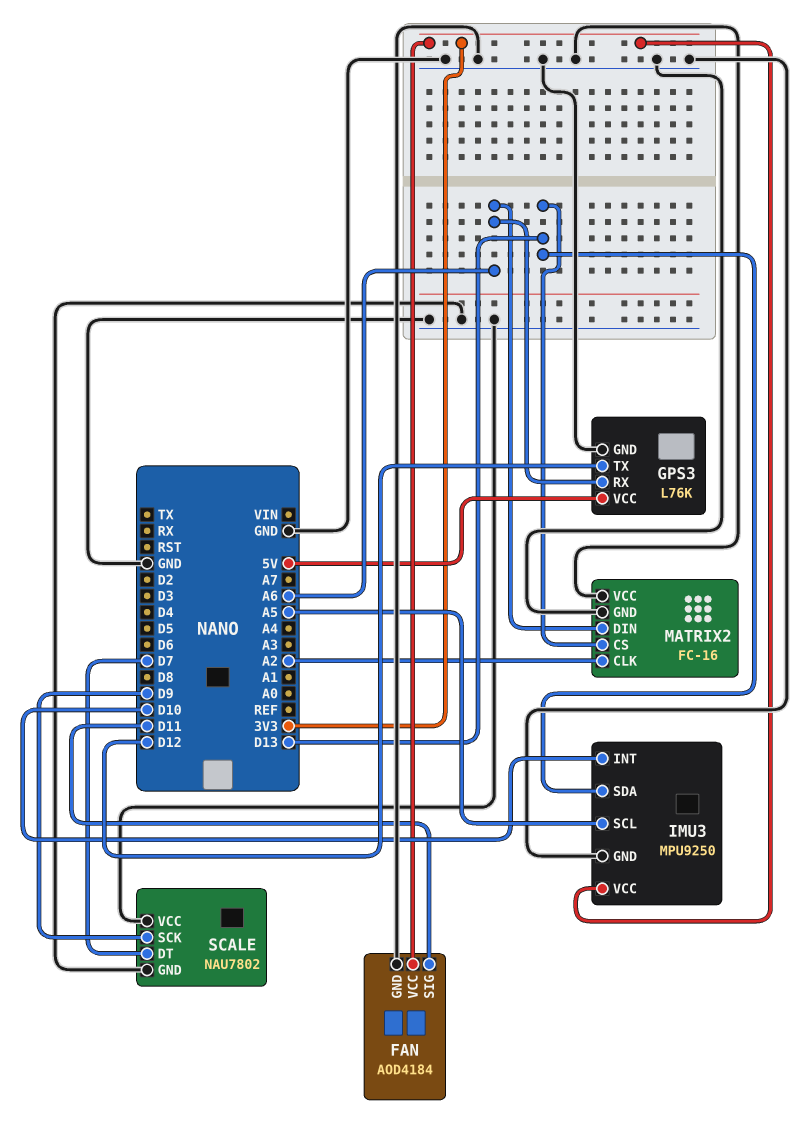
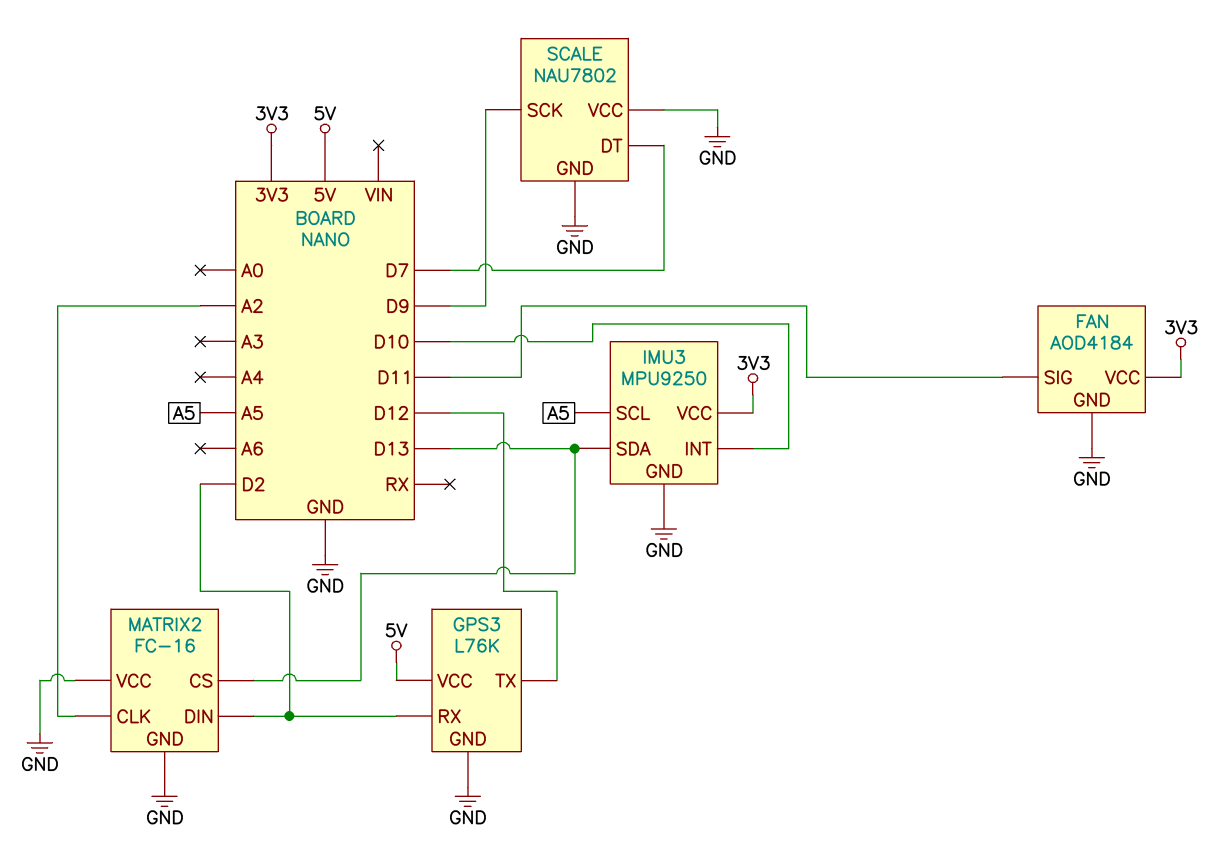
GPS3 pin RX: A6 -> D2
MATRIX2 pin DIN: A6 -> D2

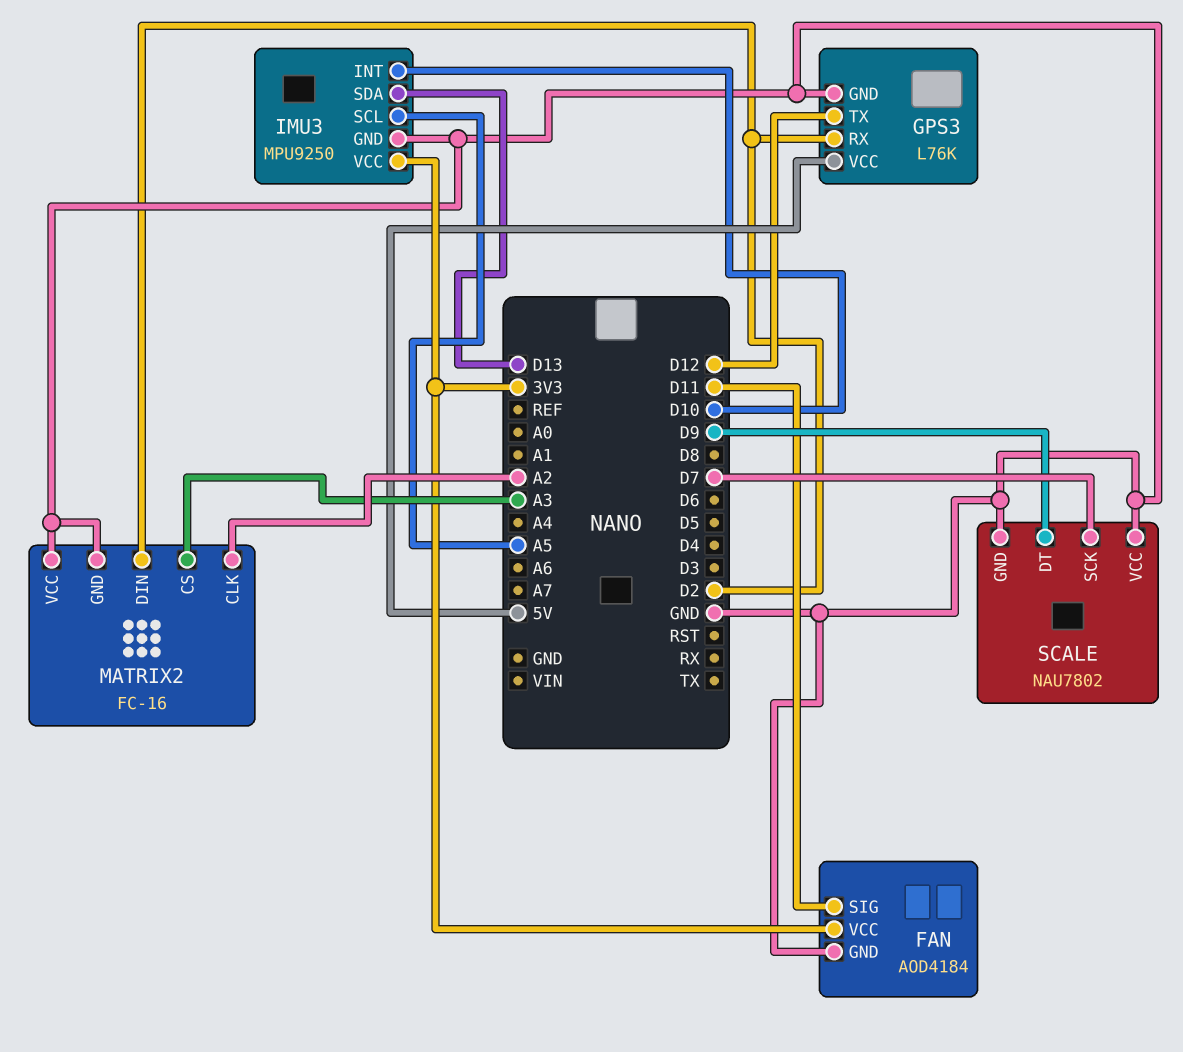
MATRIX2 pin CS: D13 -> A3
SCALE pin DT: D7 -> D9
SCALE pin SCK: D9 -> D7

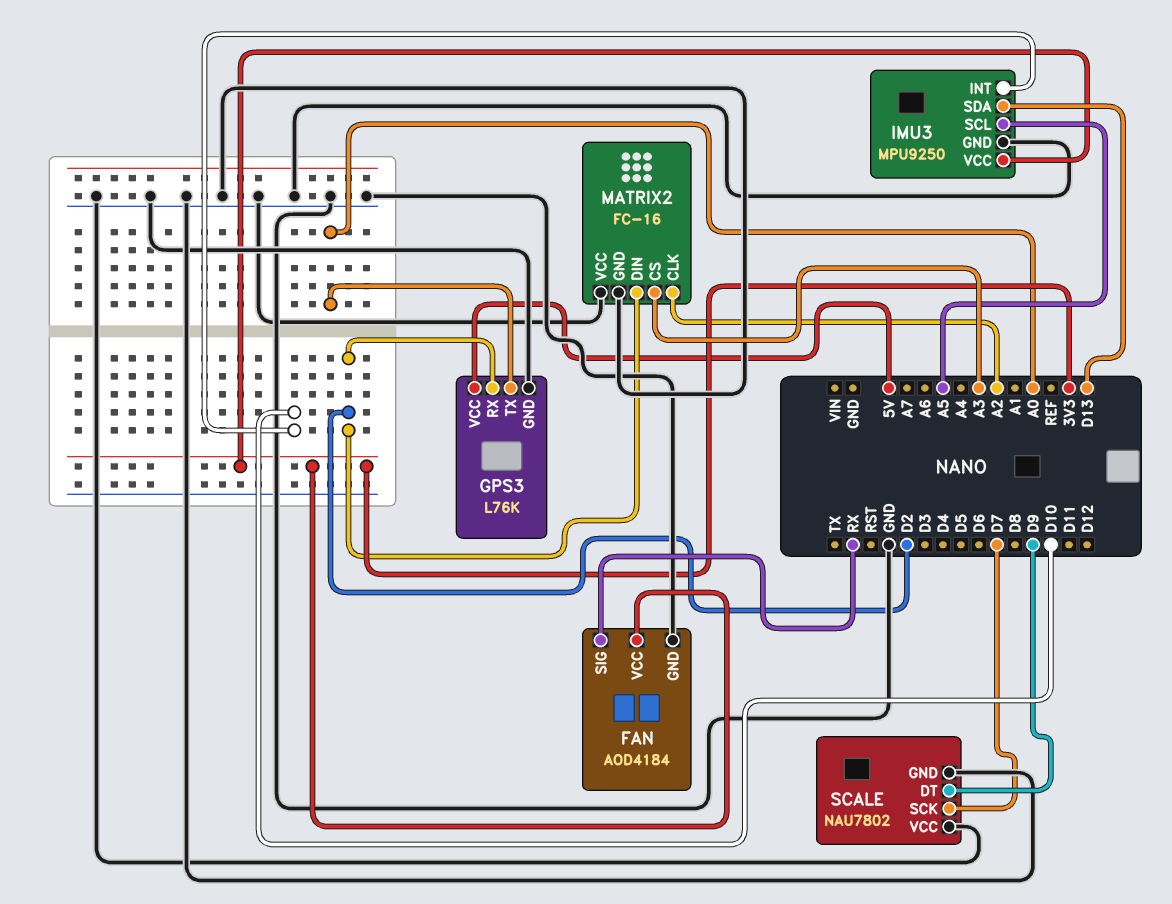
FAN pin SIG: D11 -> RX
GPS3 pin TX: D12 -> A0

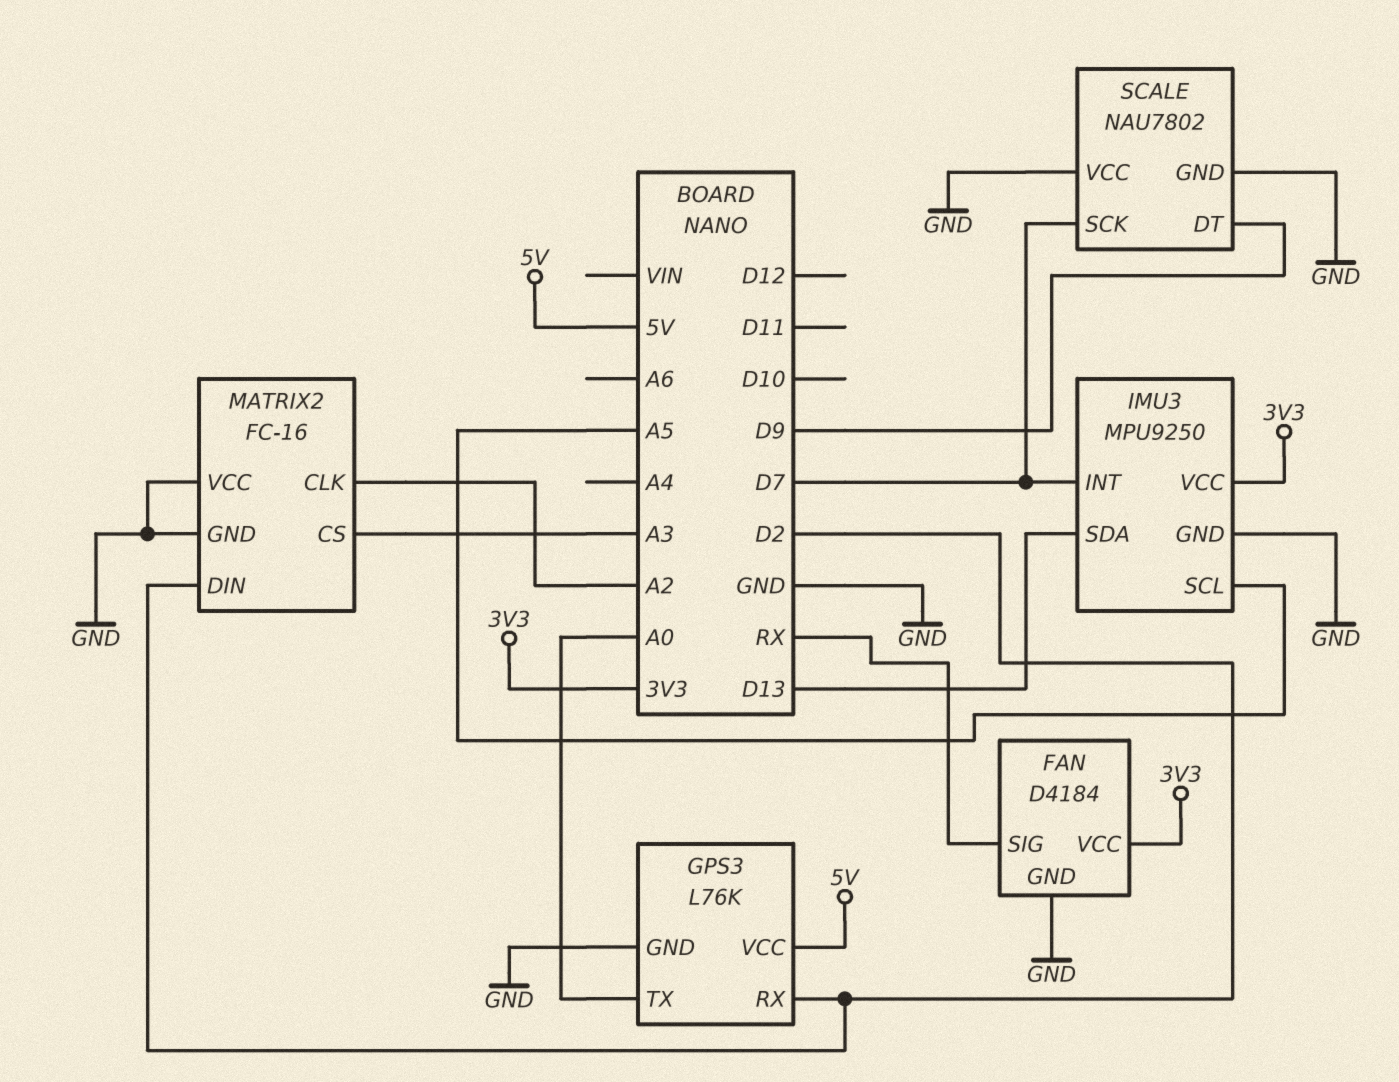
FAN: AOD4184 -> D4184
IMU3 pin INT: D10 -> D7

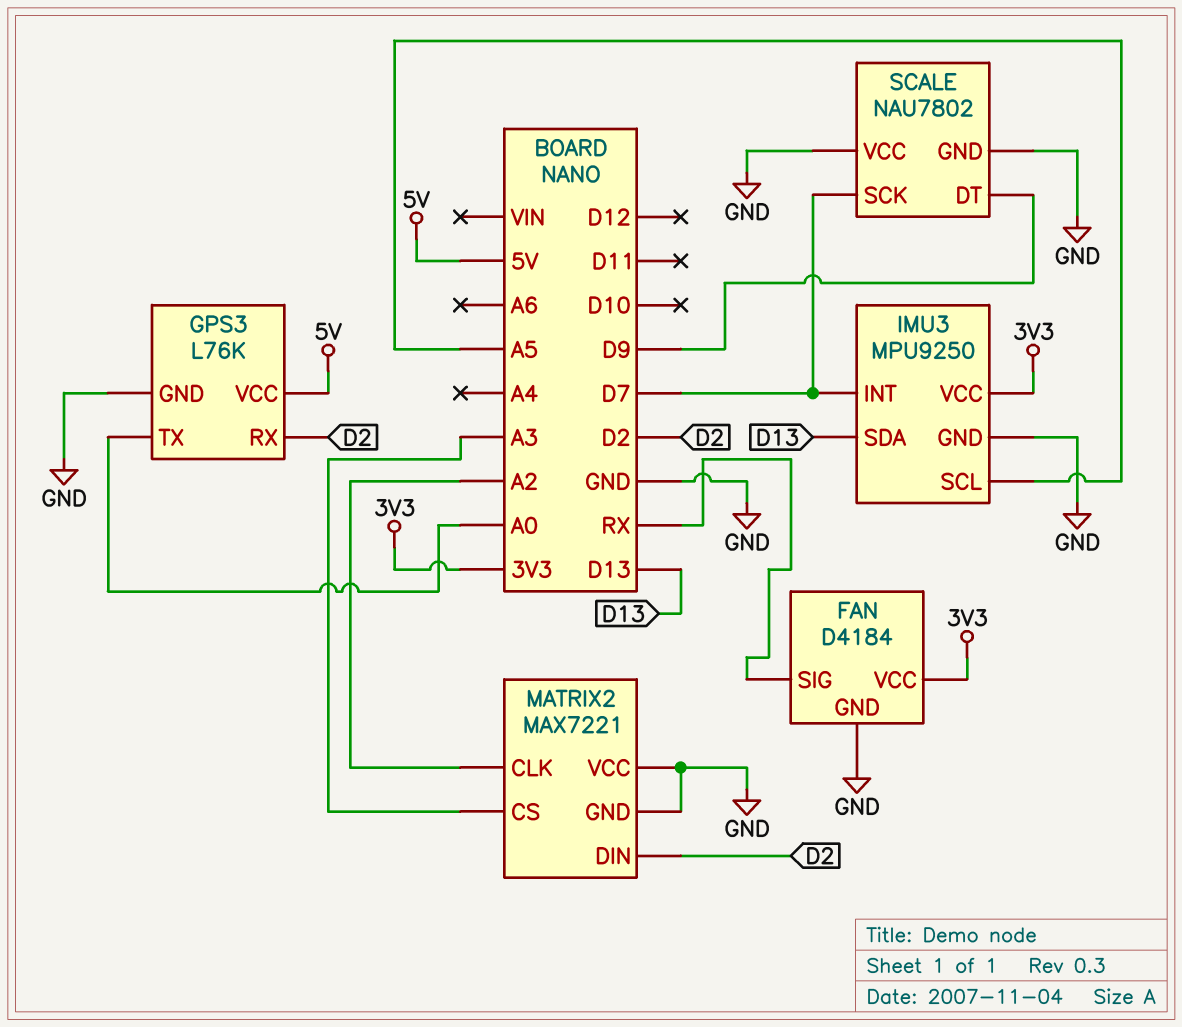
MATRIX2: FC-16 -> MAX7221

